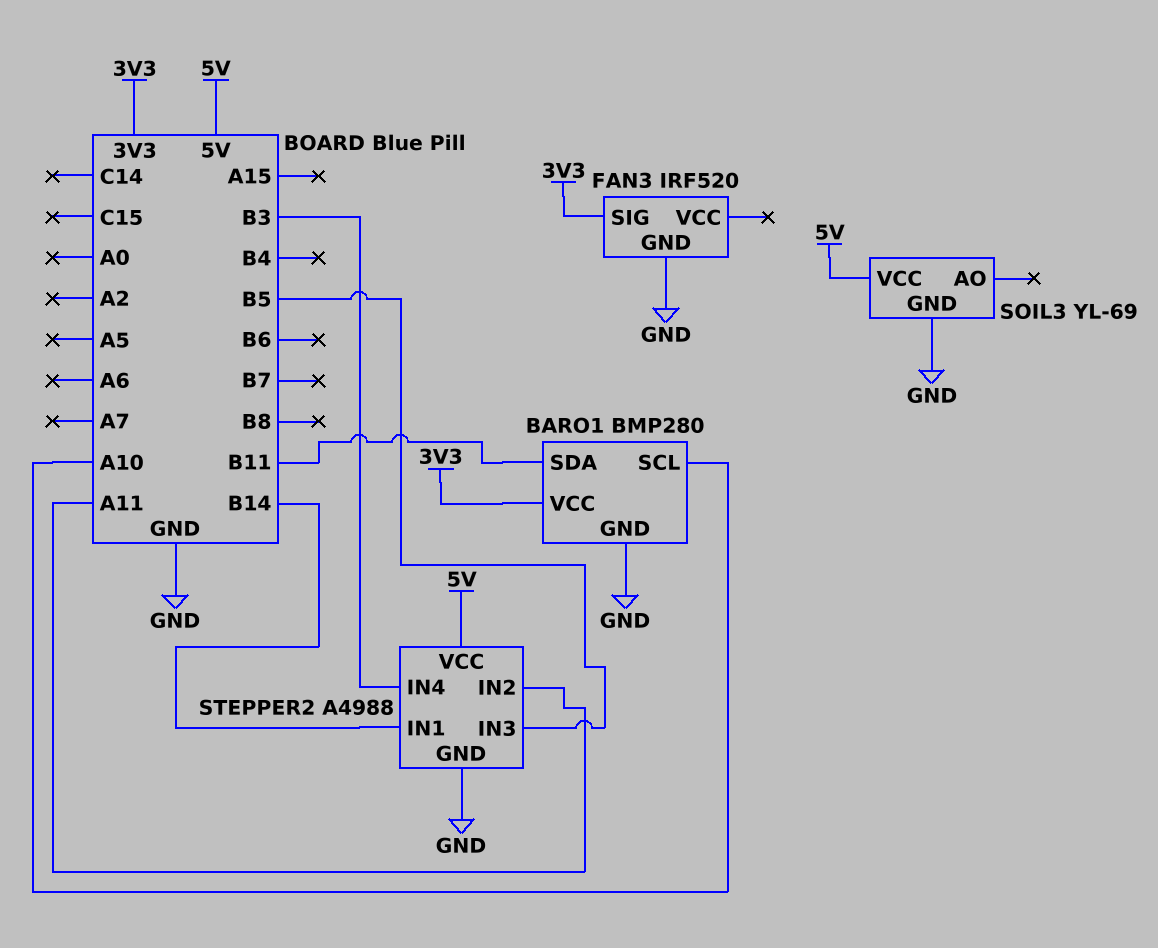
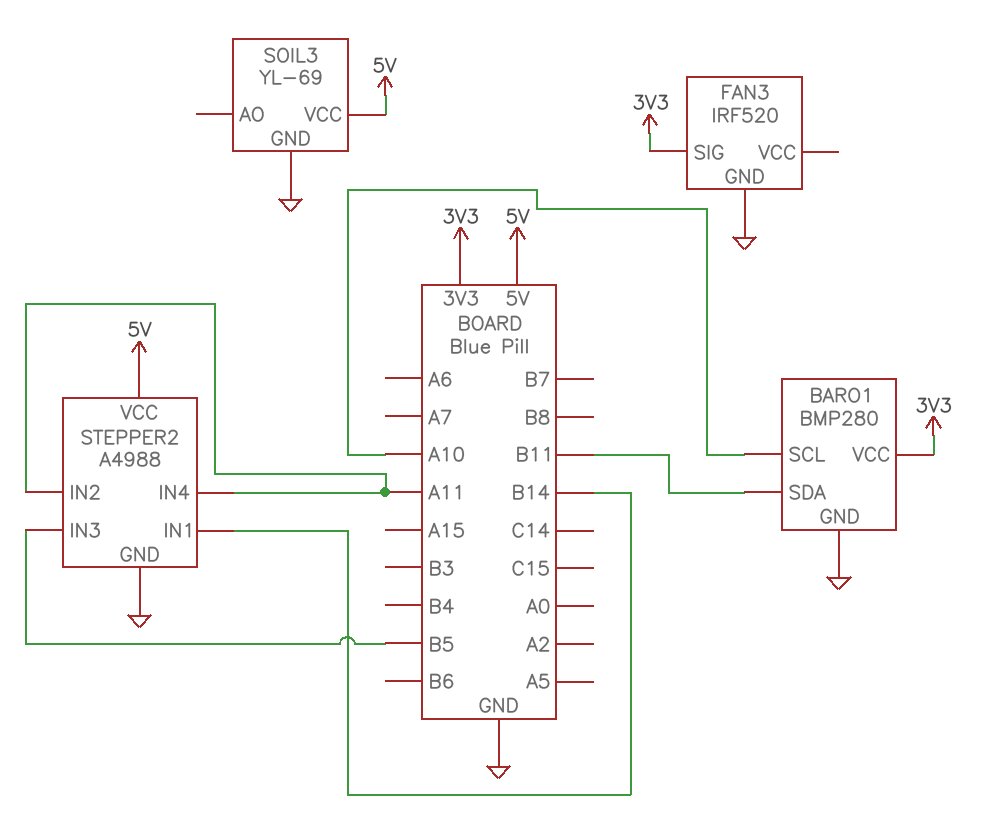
STEPPER2 pin IN4: B3 -> A11

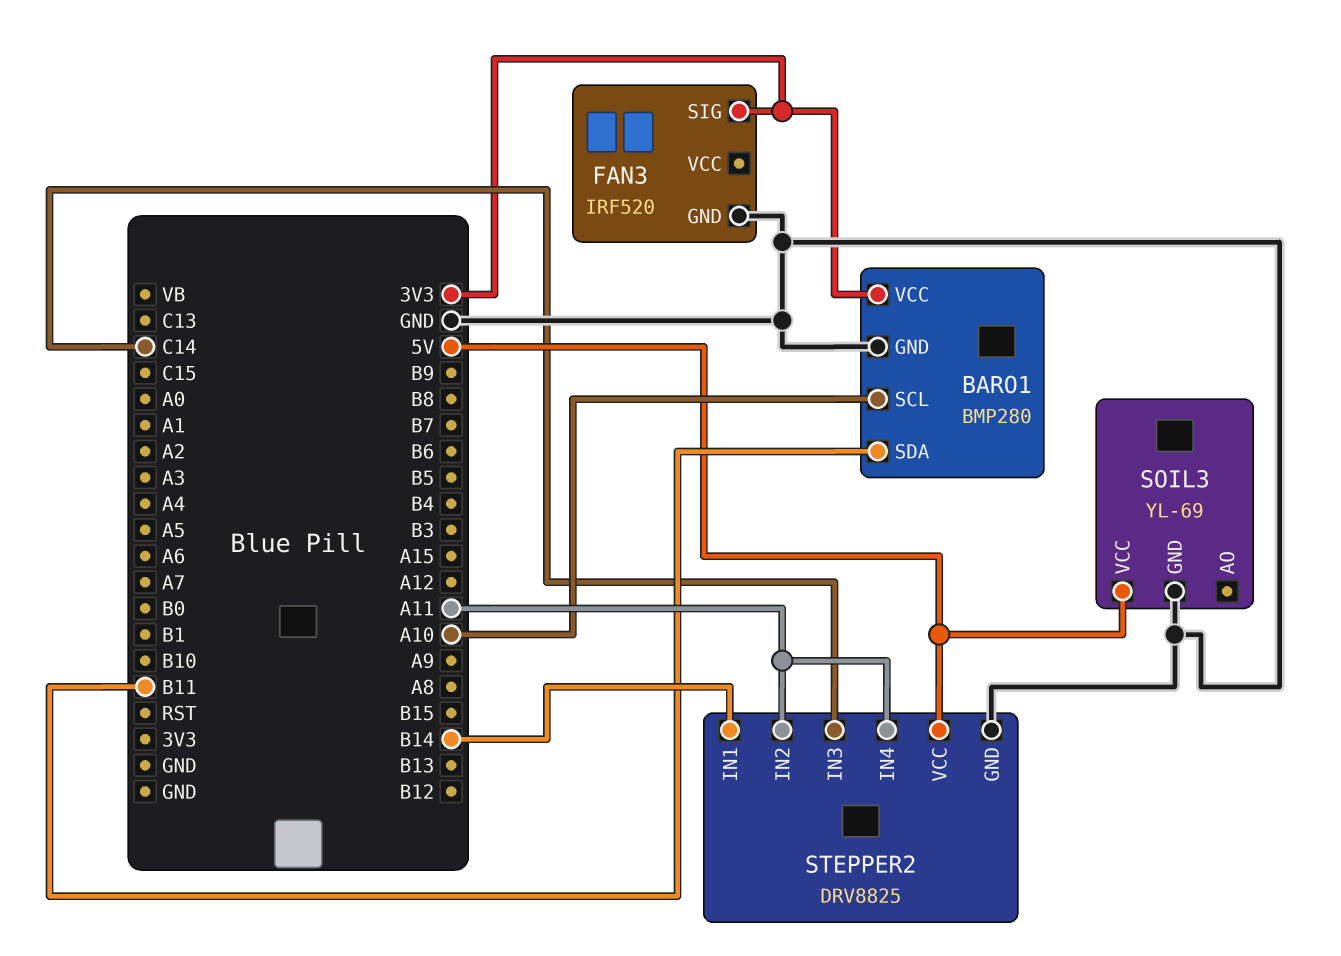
STEPPER2: A4988 -> DRV8825
STEPPER2 pin IN3: B5 -> C14

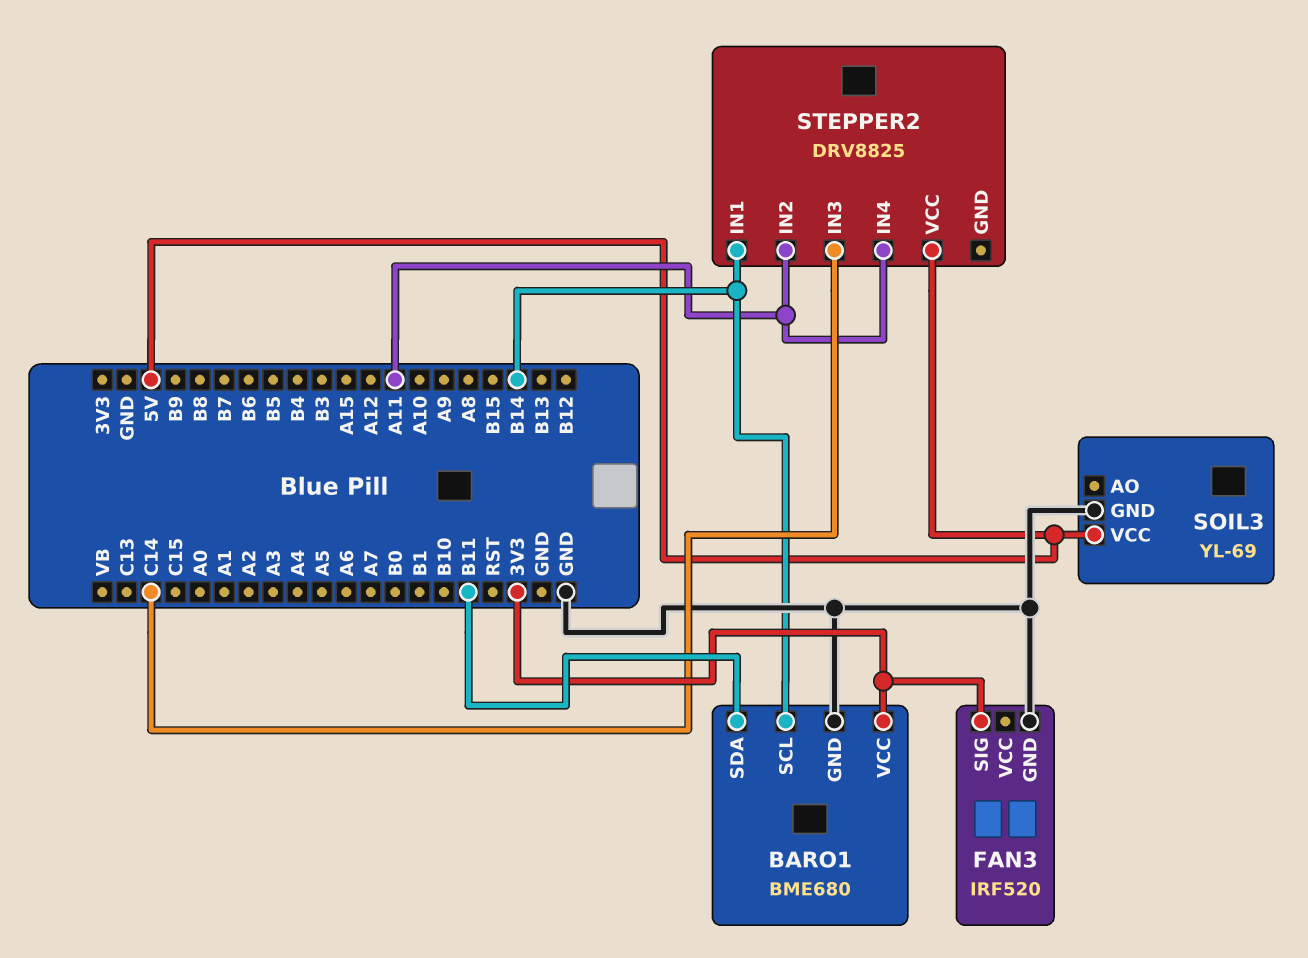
BARO1: BMP280 -> BME680
BARO1 pin SCL: A10 -> B14
STEPPER2 pin GND: GND -> none

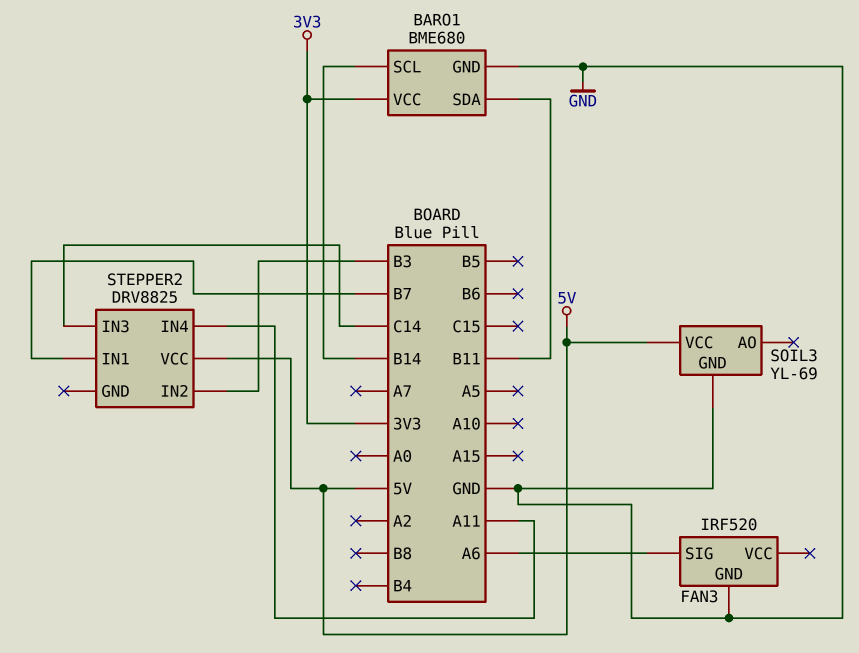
FAN3 pin SIG: 3V3 -> A6
STEPPER2 pin IN1: B14 -> B7
STEPPER2 pin IN2: A11 -> B3

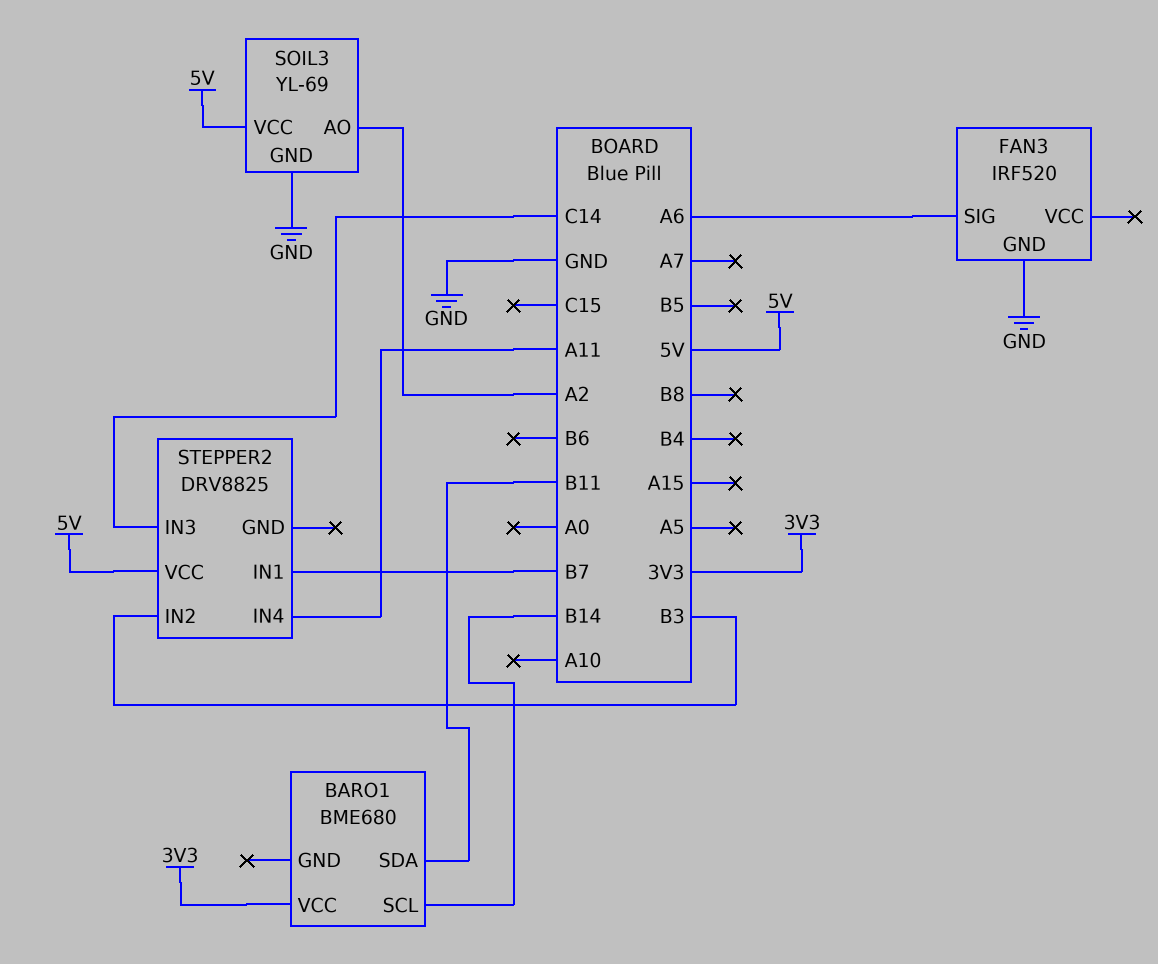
BARO1 pin GND: GND -> none
SOIL3 pin AO: none -> A2

